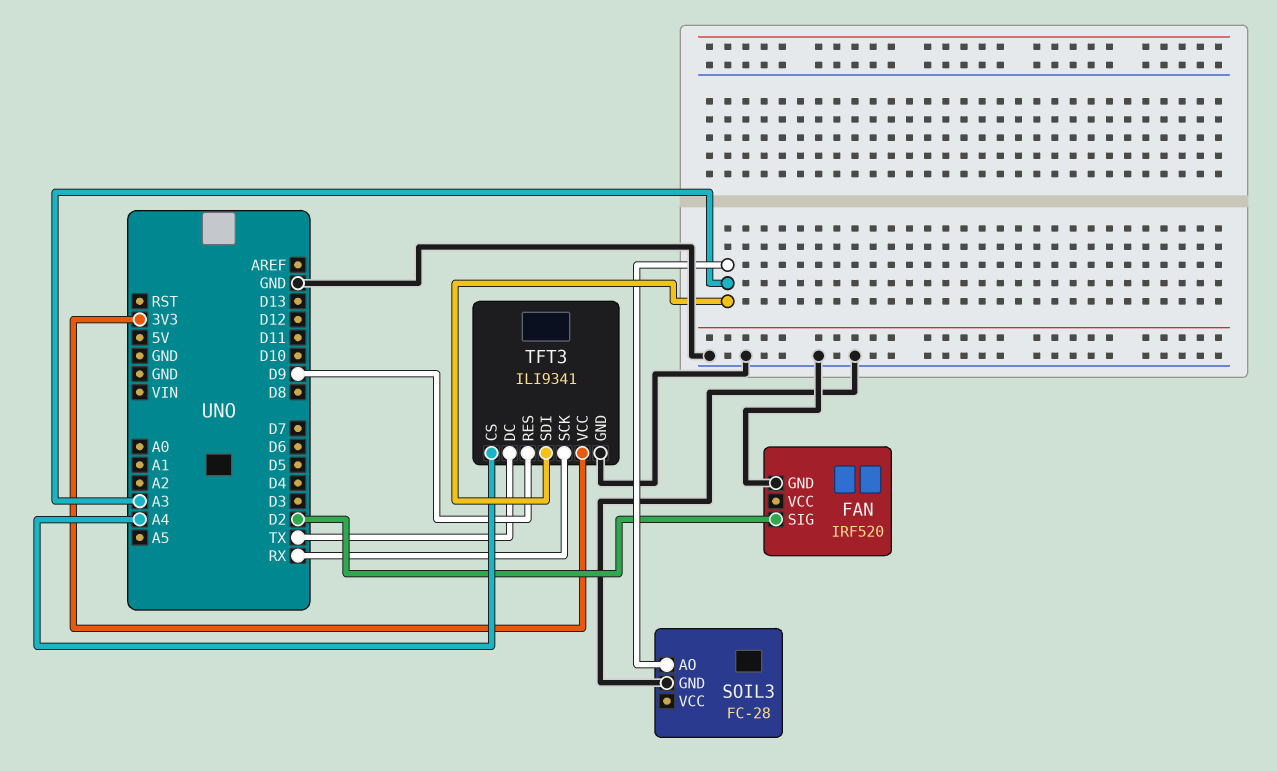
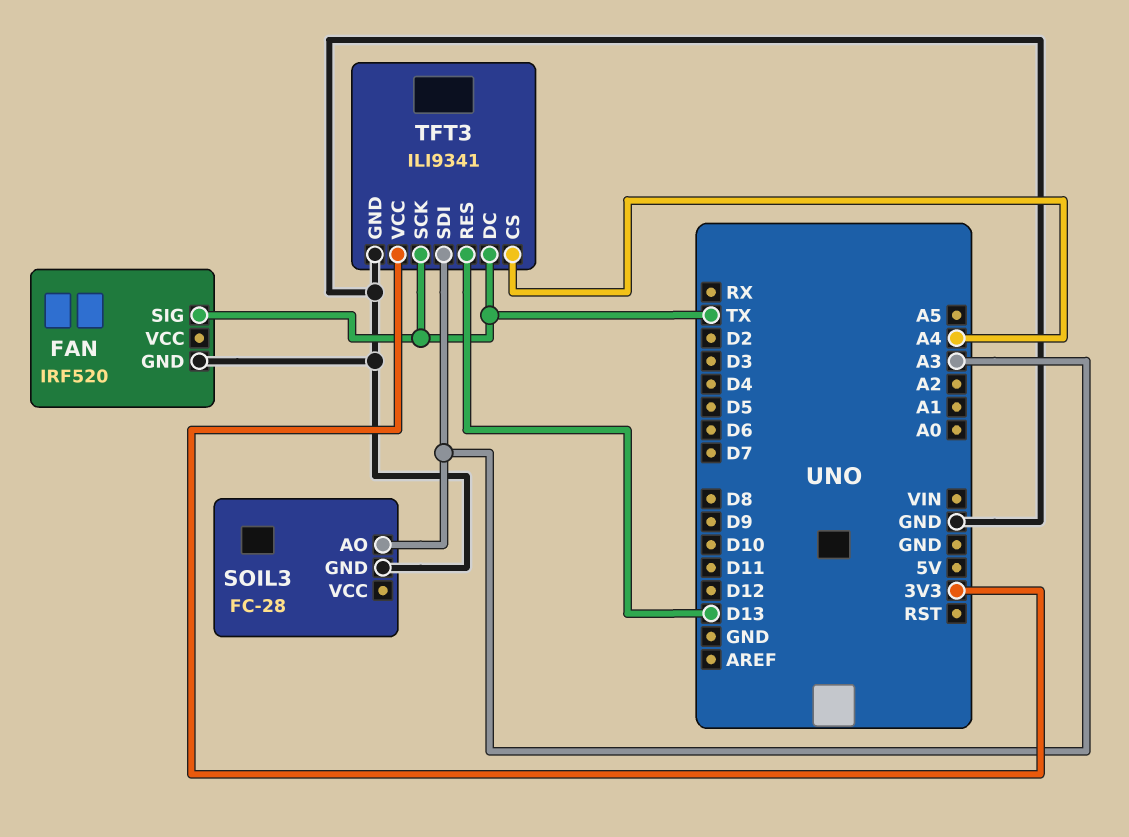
FAN pin SIG: D2 -> TX
TFT3 pin RES: D9 -> D13
TFT3 pin SCK: RX -> TX

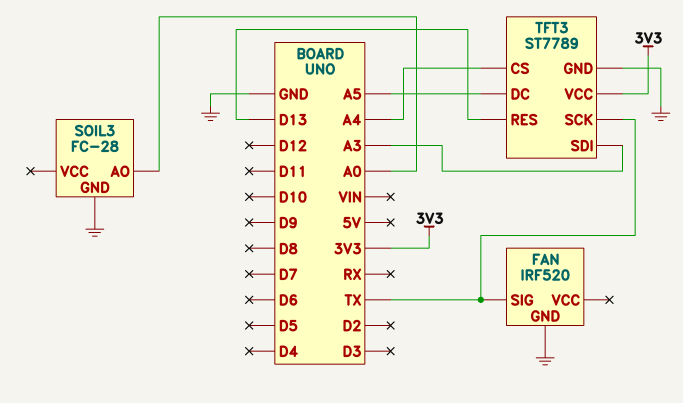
SOIL3 pin AO: A3 -> A0
TFT3: ILI9341 -> ST7789
TFT3 pin DC: TX -> A5

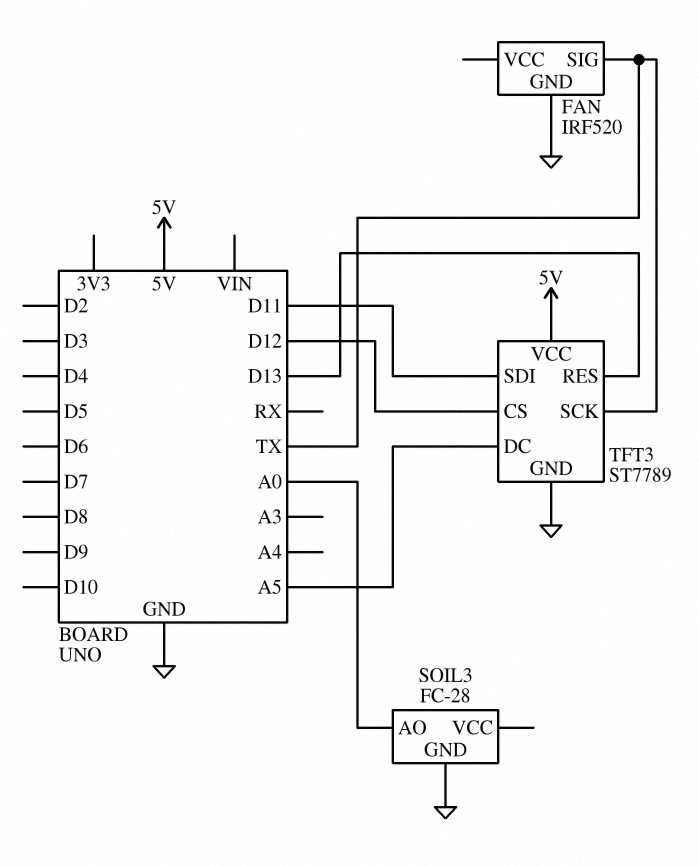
TFT3 pin CS: A4 -> D12
TFT3 pin SDI: A3 -> D11
TFT3 pin VCC: 3V3 -> 5V

